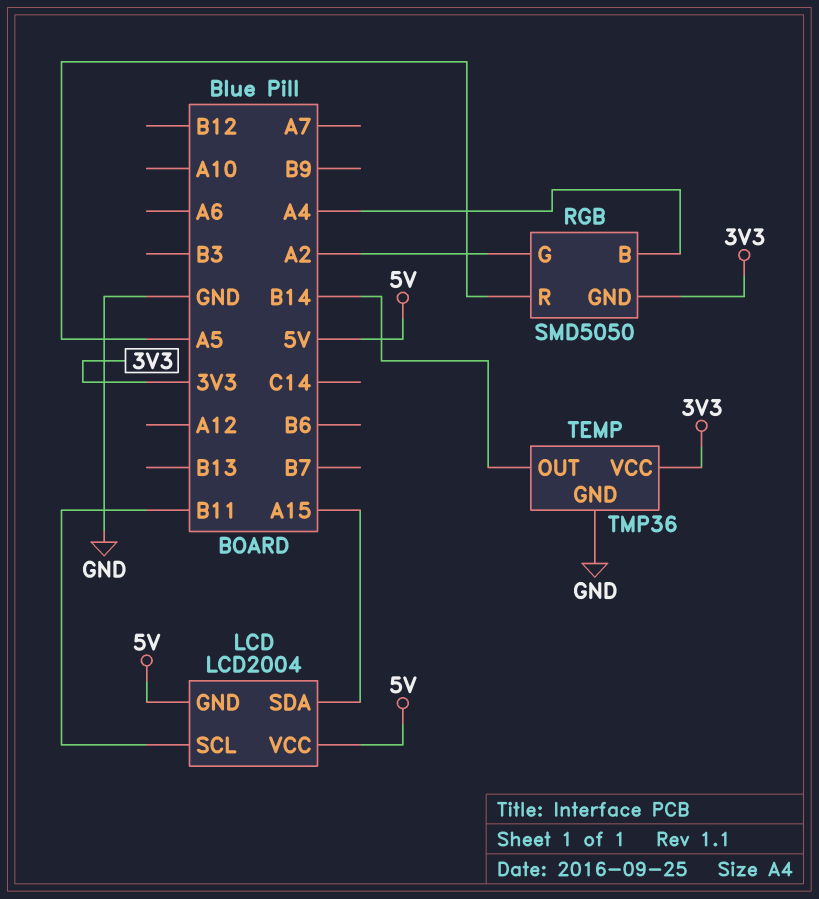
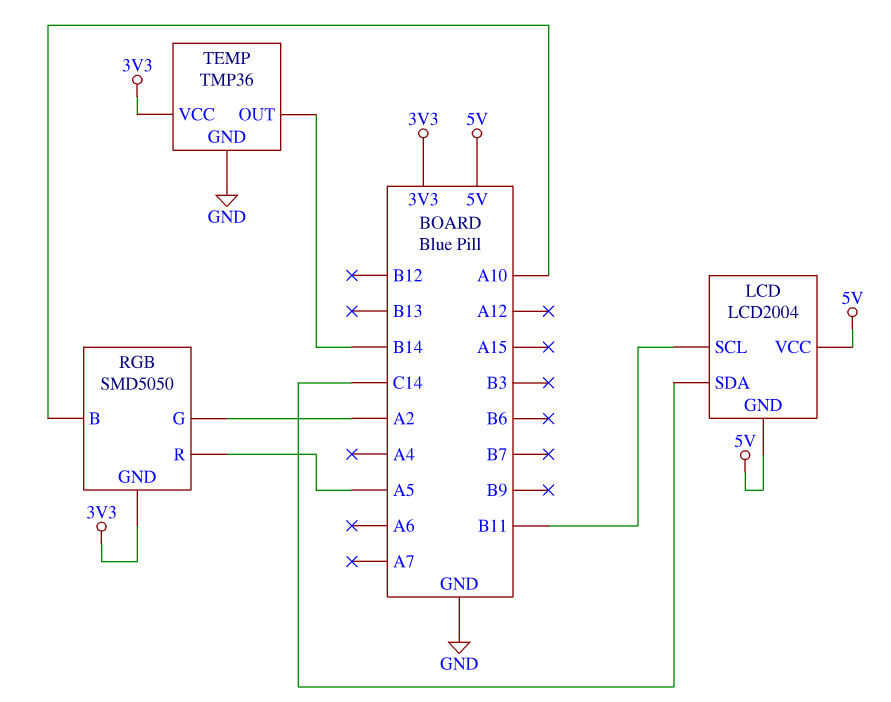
LCD pin SDA: A15 -> C14
RGB pin B: A4 -> A10

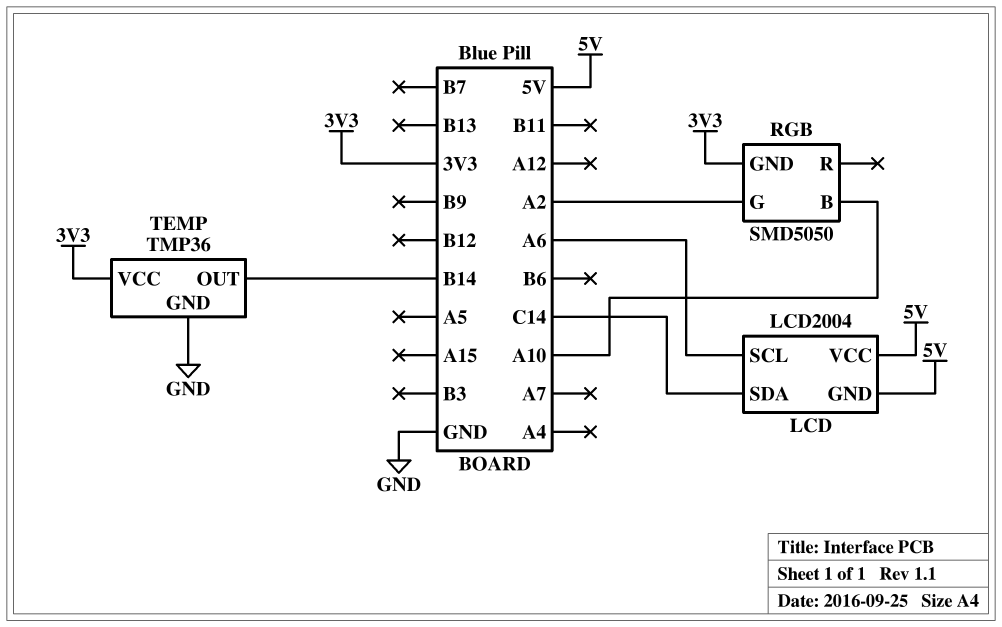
LCD pin SCL: B11 -> A6
RGB pin R: A5 -> none

